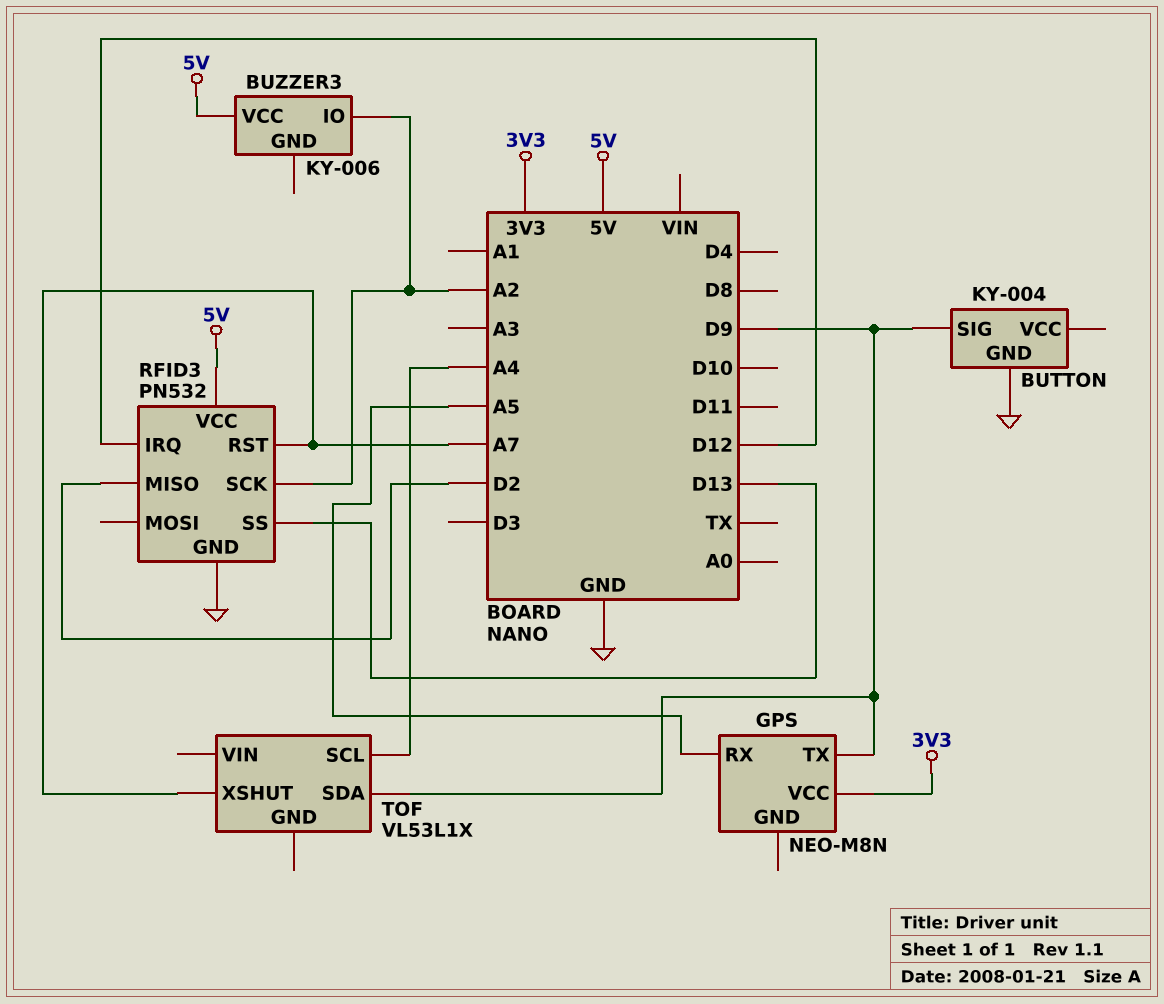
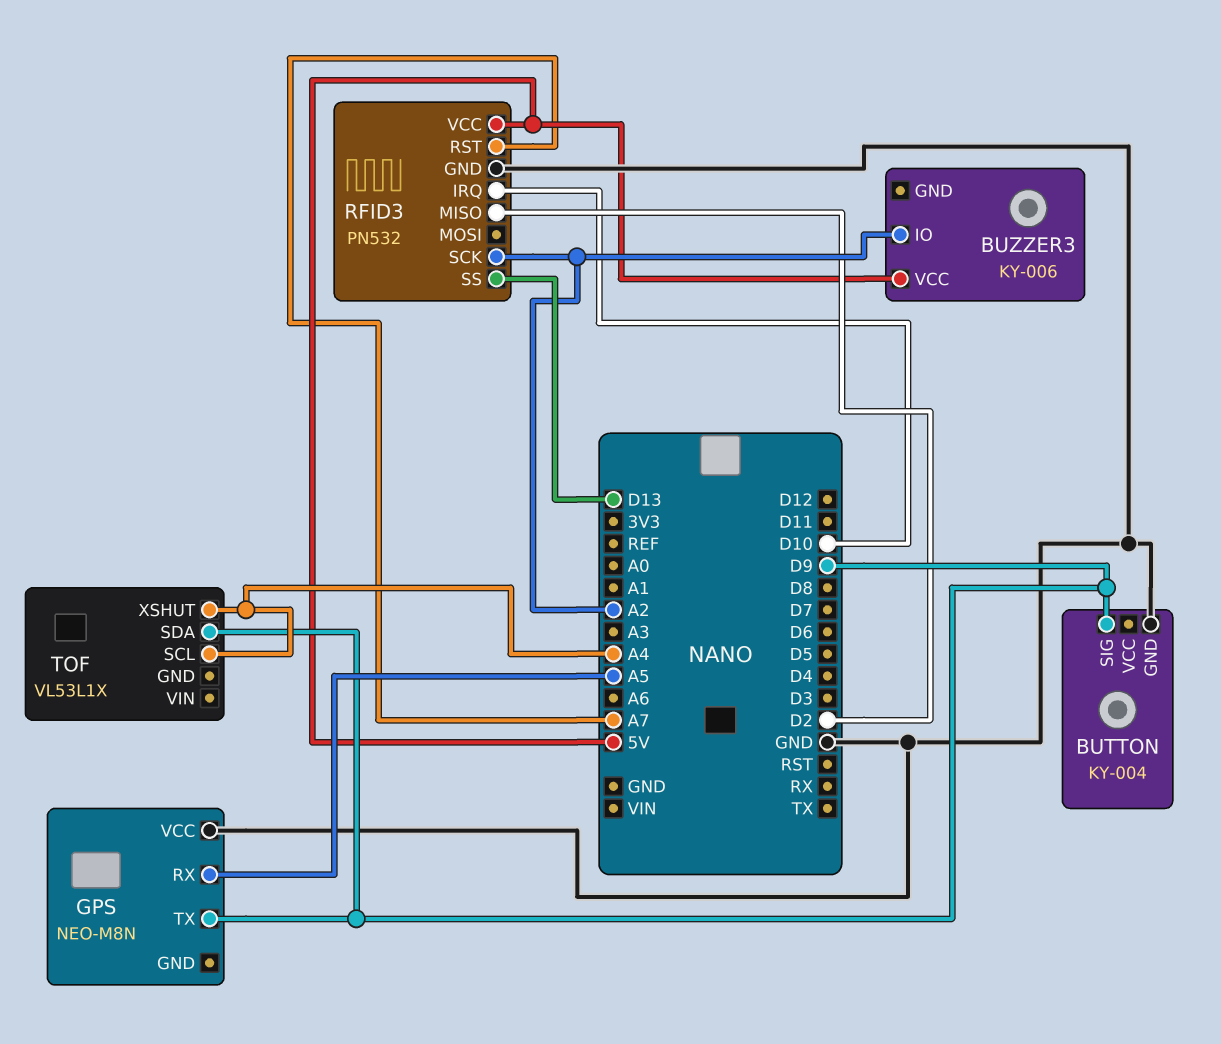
GPS pin VCC: 3V3 -> GND
RFID3 pin IRQ: D12 -> D10
TOF pin XSHUT: A7 -> A4

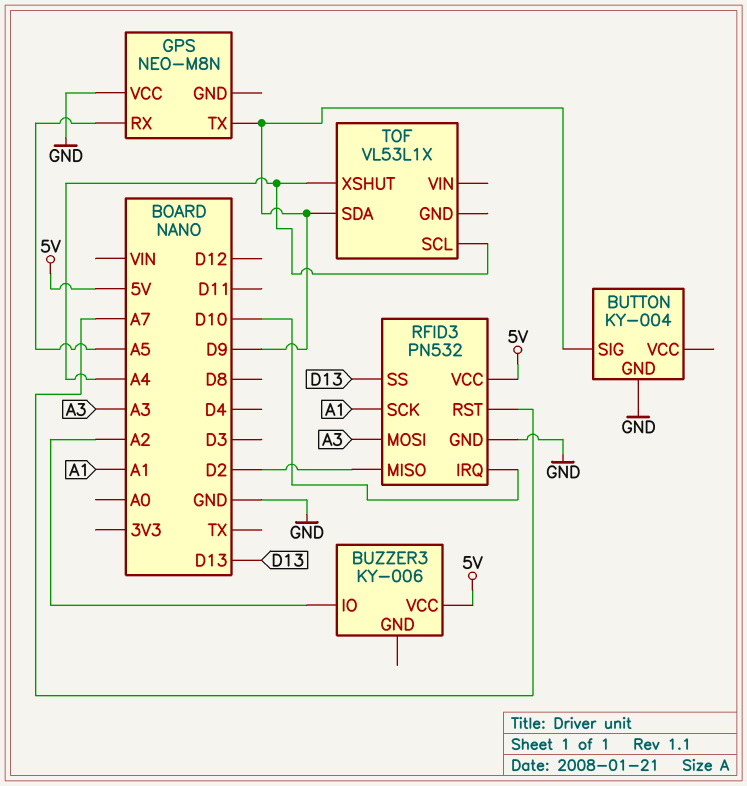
RFID3 pin MOSI: none -> A3
RFID3 pin SCK: A2 -> A1

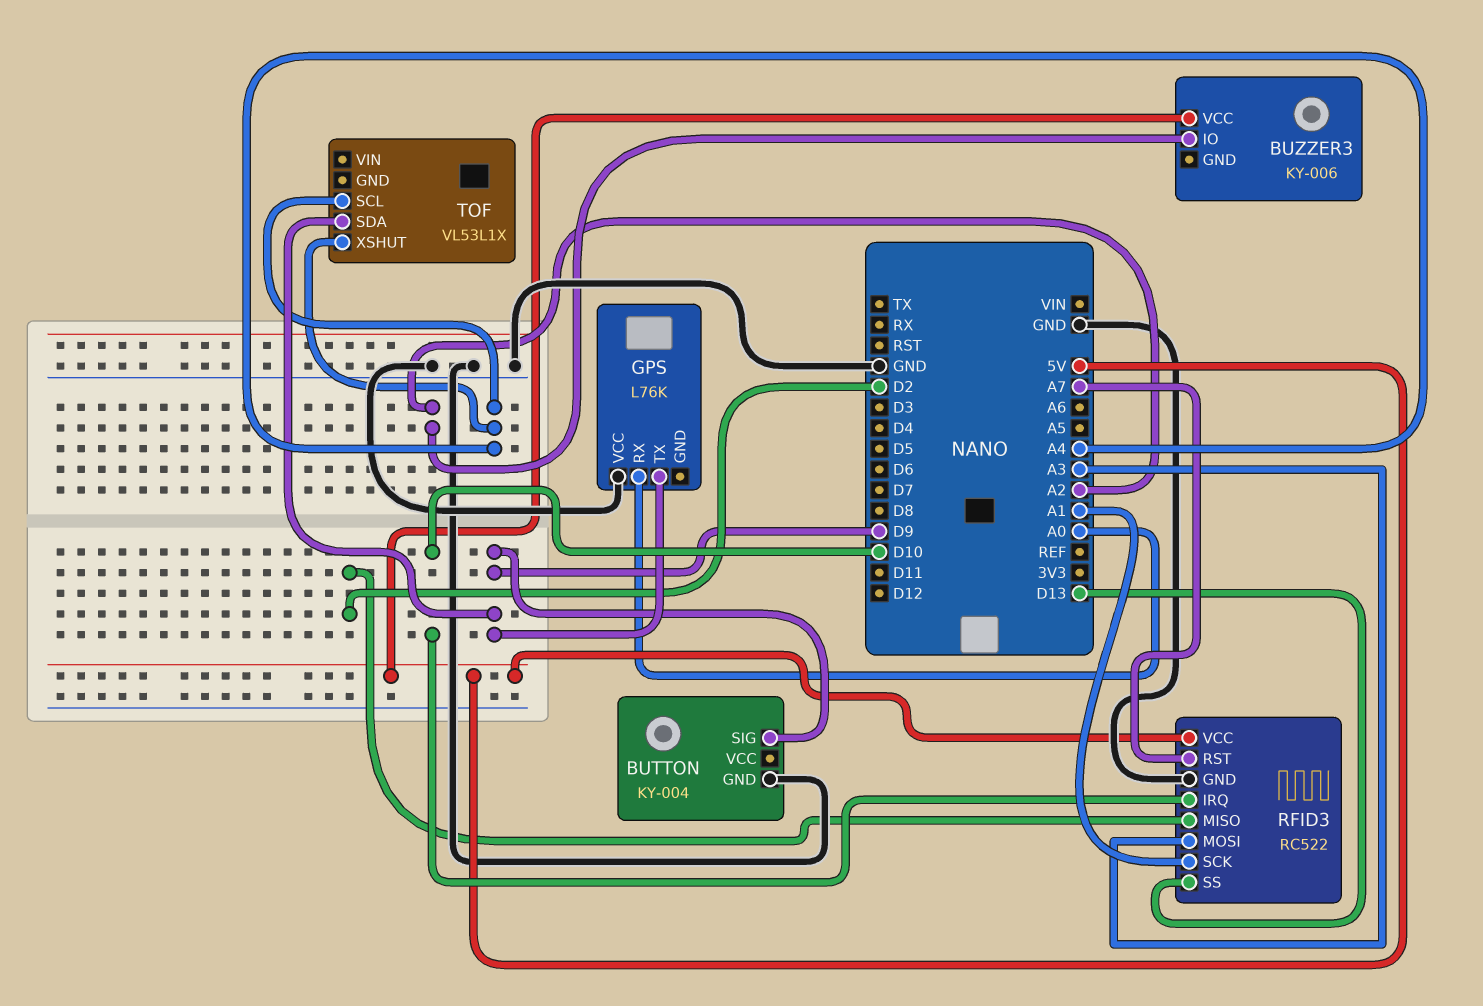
GPS: NEO-M8N -> L76K
GPS pin RX: A5 -> A0
RFID3: PN532 -> RC522

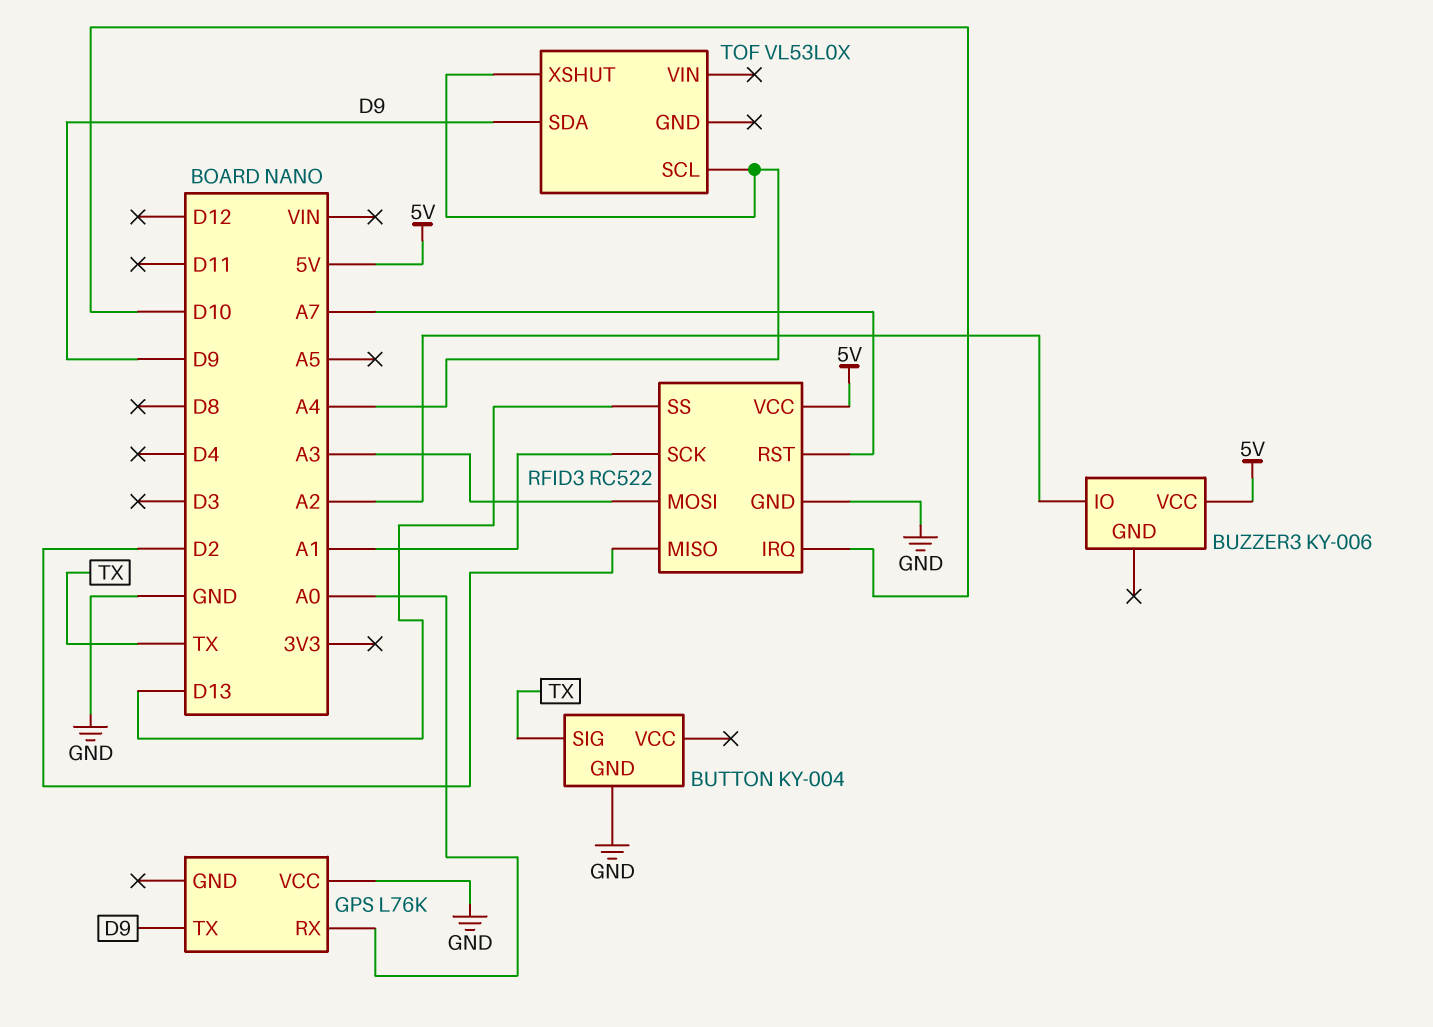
BUTTON pin SIG: D9 -> TX
TOF: VL53L1X -> VL53L0X

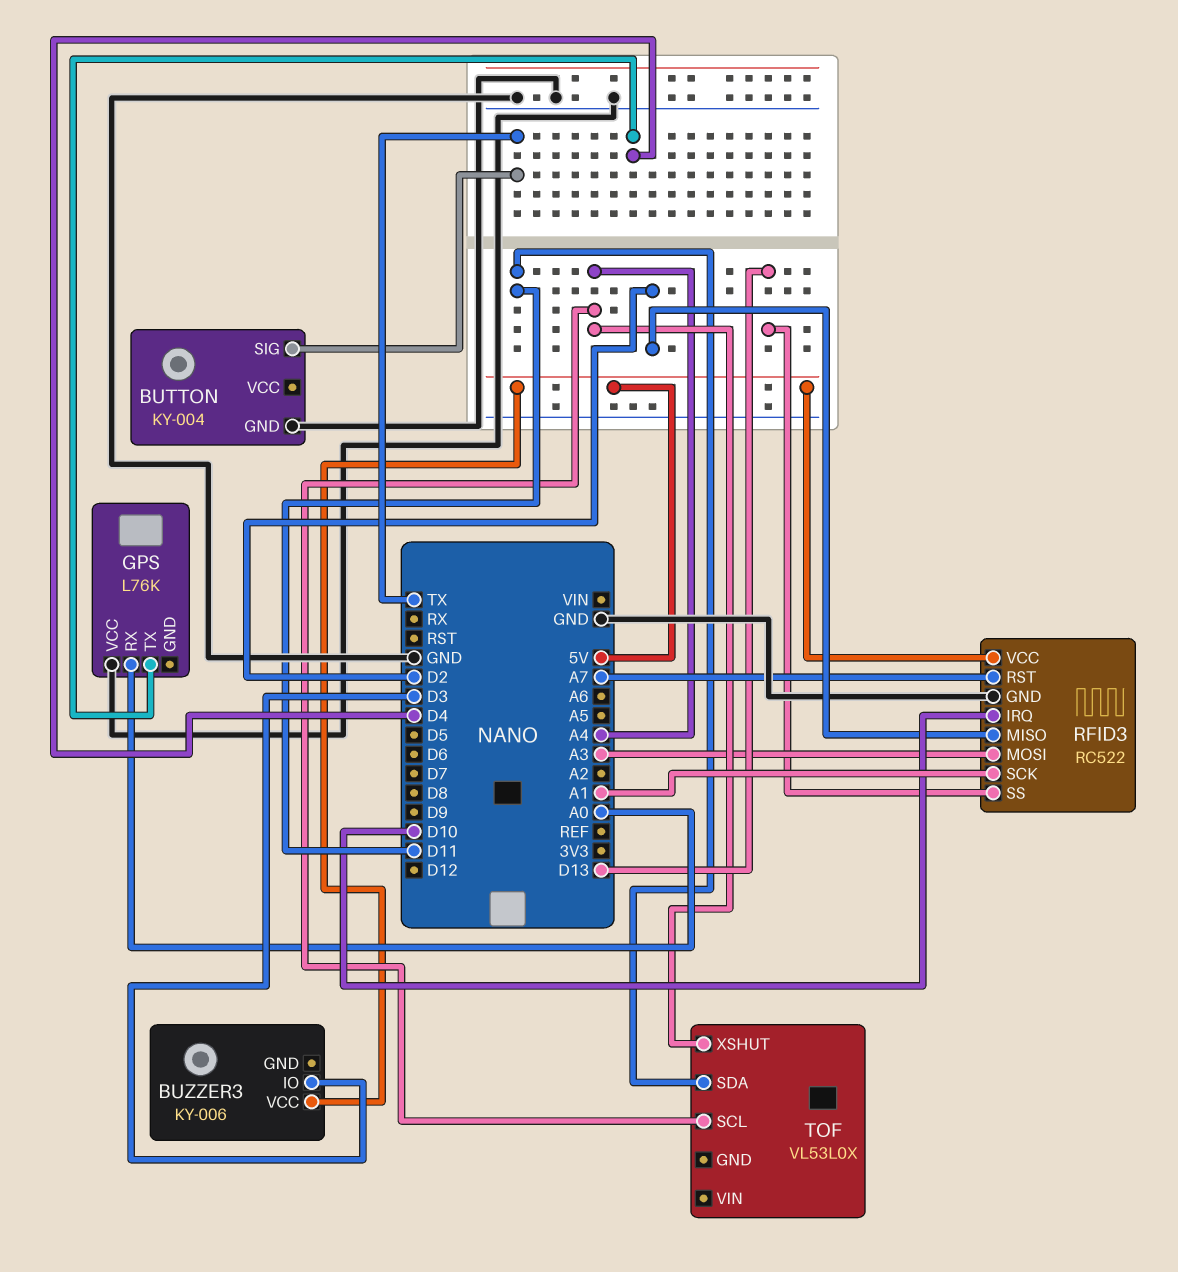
BUZZER3 pin IO: A2 -> D3
GPS pin TX: D9 -> D4
TOF pin SDA: D9 -> D11

